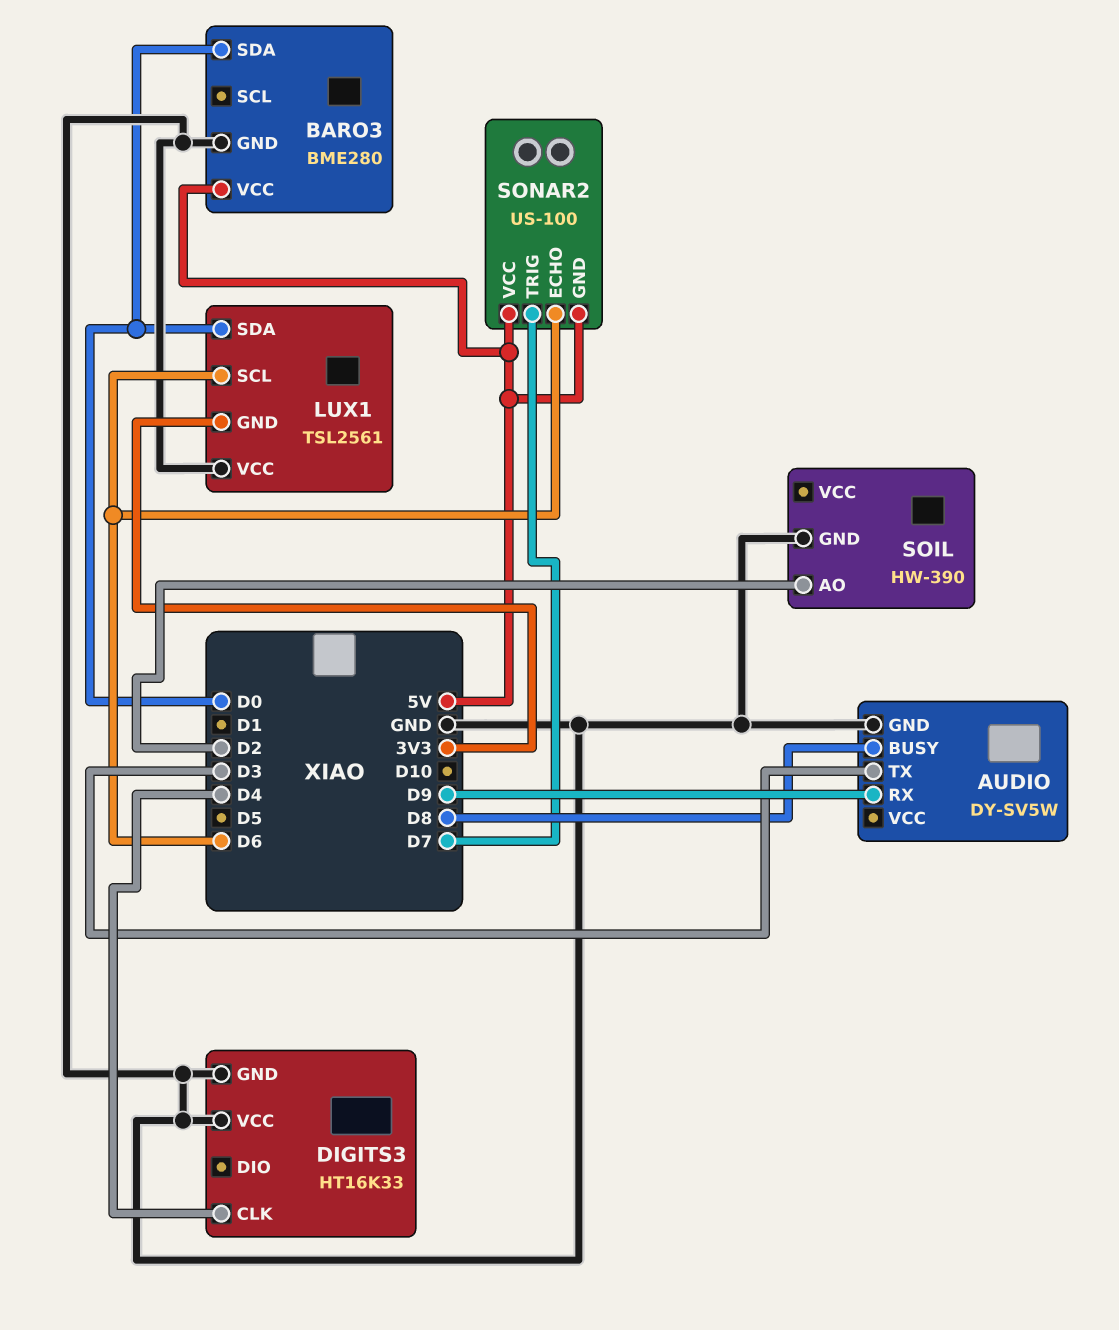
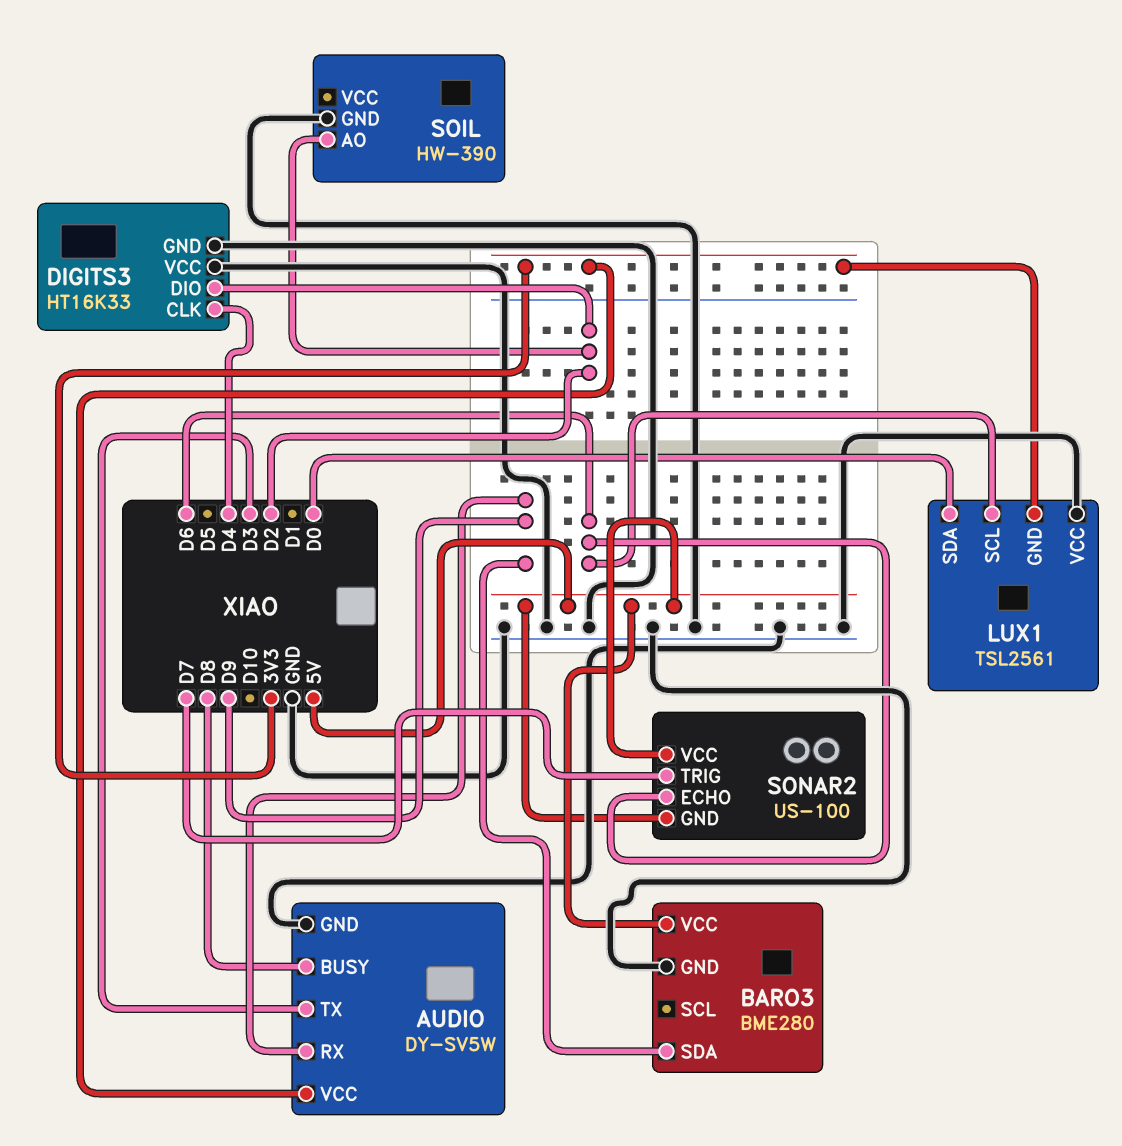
AUDIO pin VCC: none -> 3V3
BARO3 pin SDA: D0 -> D9
DIGITS3 pin DIO: none -> D2

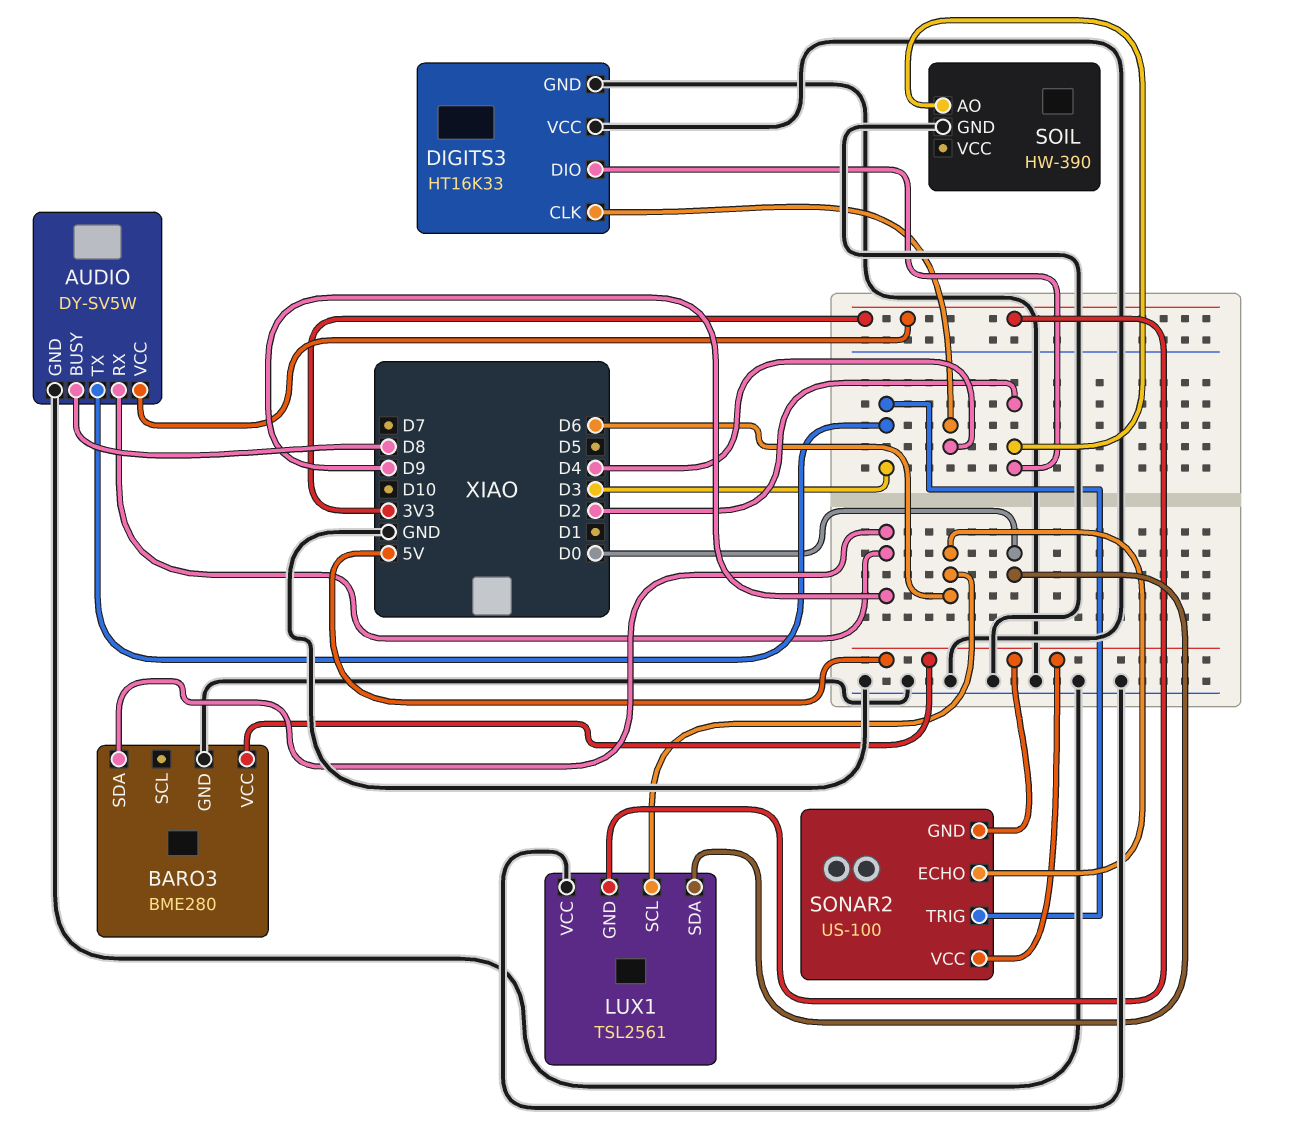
SONAR2 pin TRIG: D7 -> D3

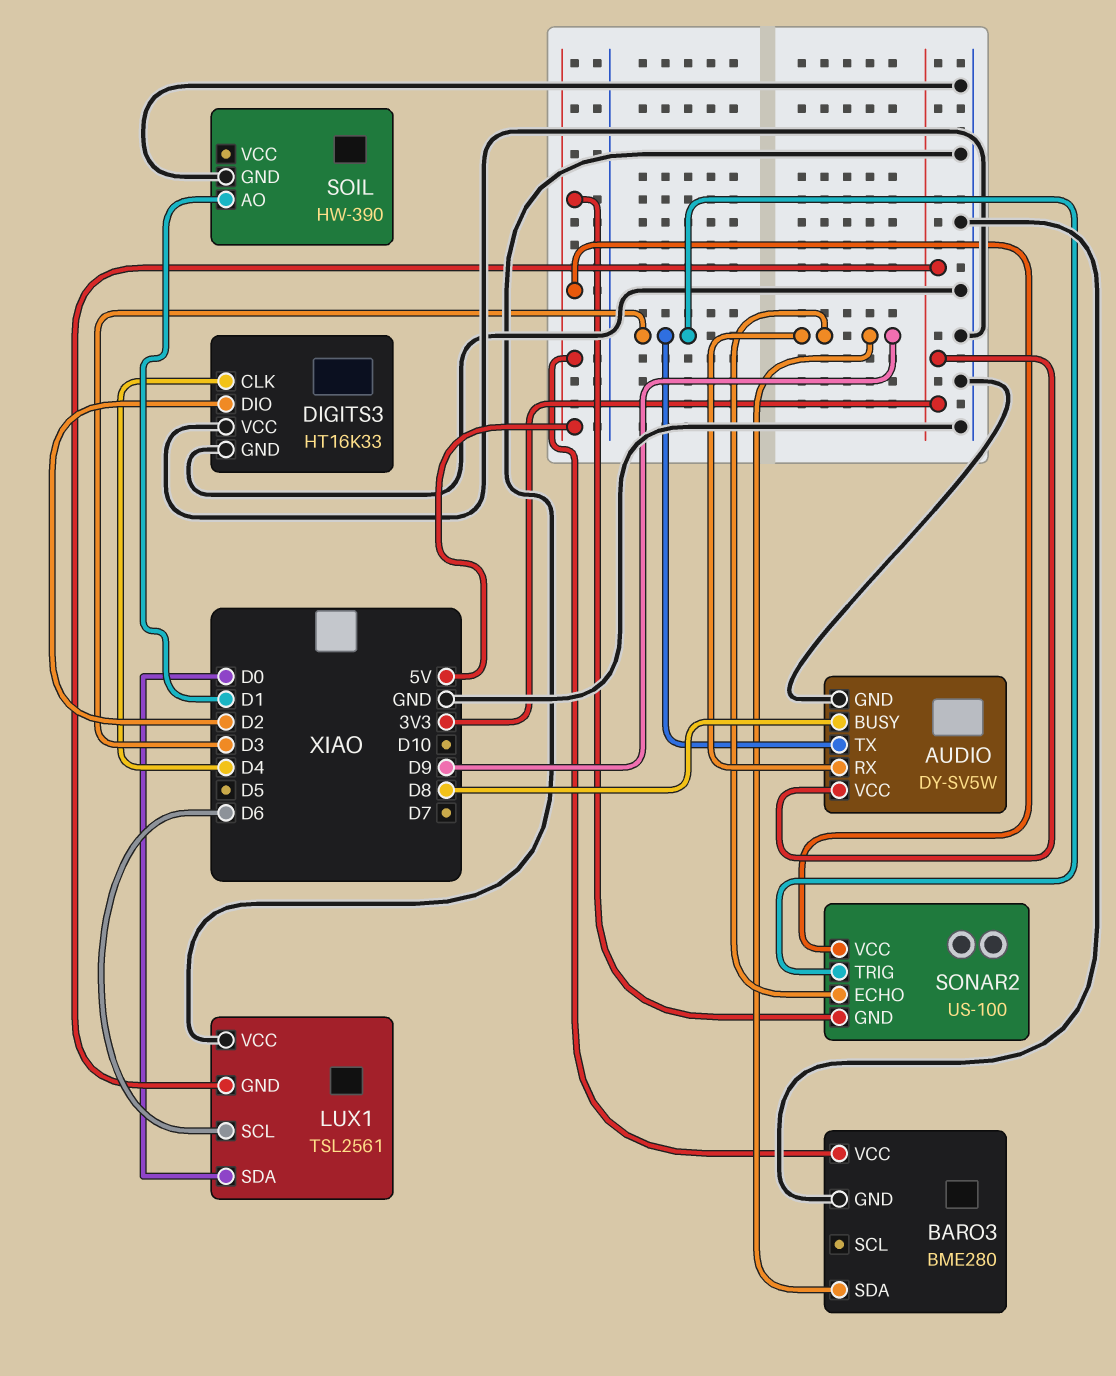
SOIL pin AO: D2 -> D1
SONAR2 pin ECHO: D6 -> D9

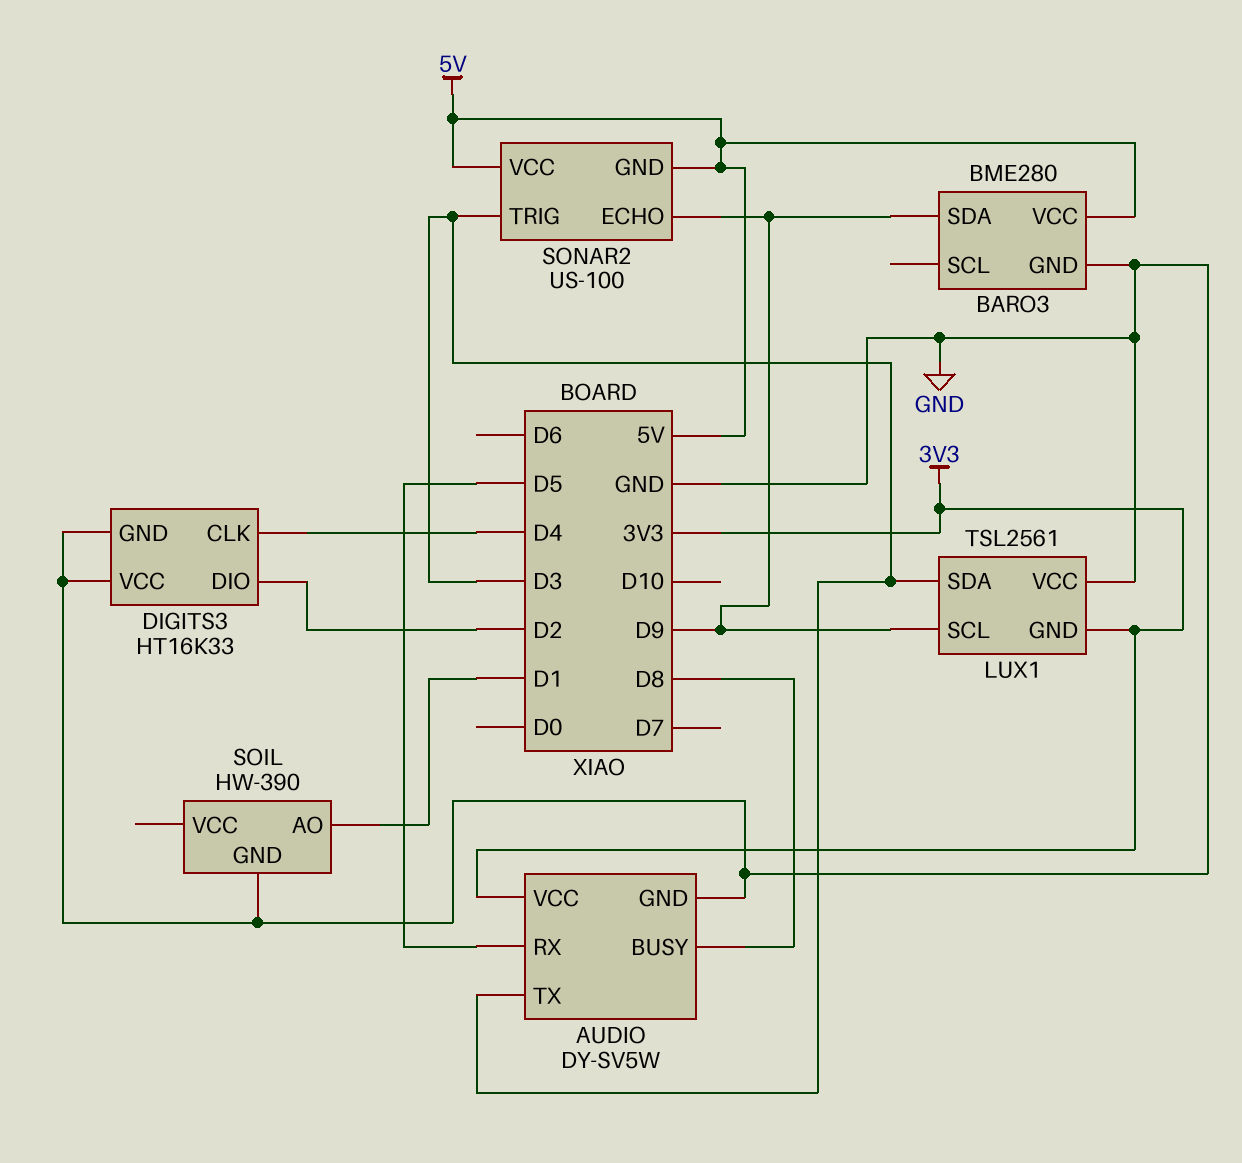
AUDIO pin RX: D9 -> D5
LUX1 pin SCL: D6 -> D9
LUX1 pin SDA: D0 -> D3

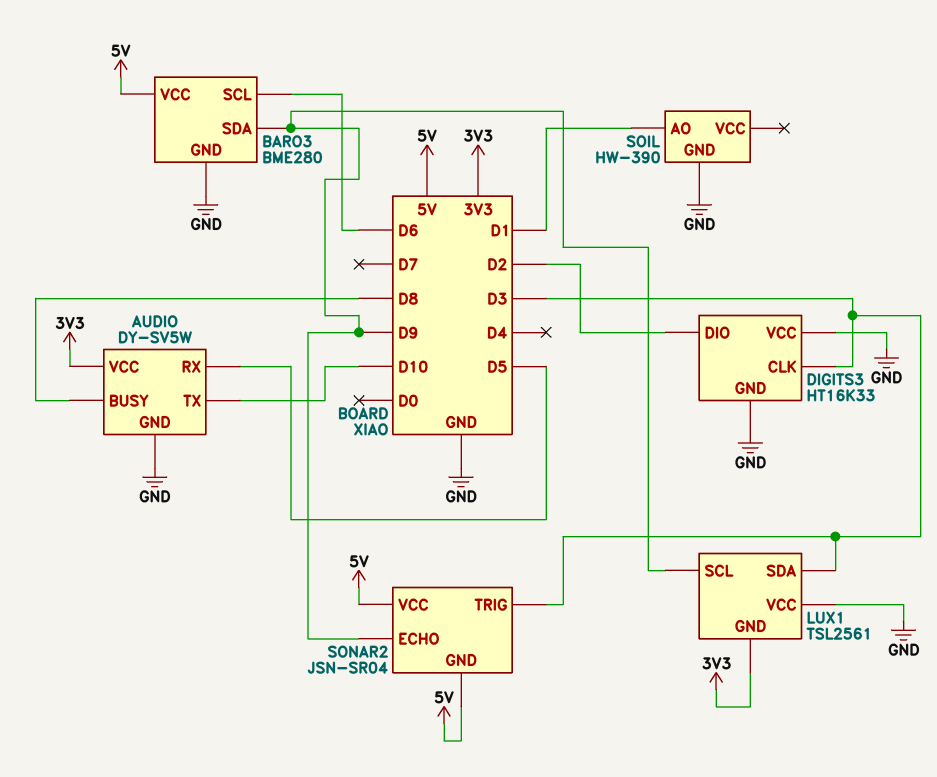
AUDIO pin TX: D3 -> D10
BARO3 pin SCL: none -> D6
DIGITS3 pin CLK: D4 -> D3
SONAR2: US-100 -> JSN-SR04

